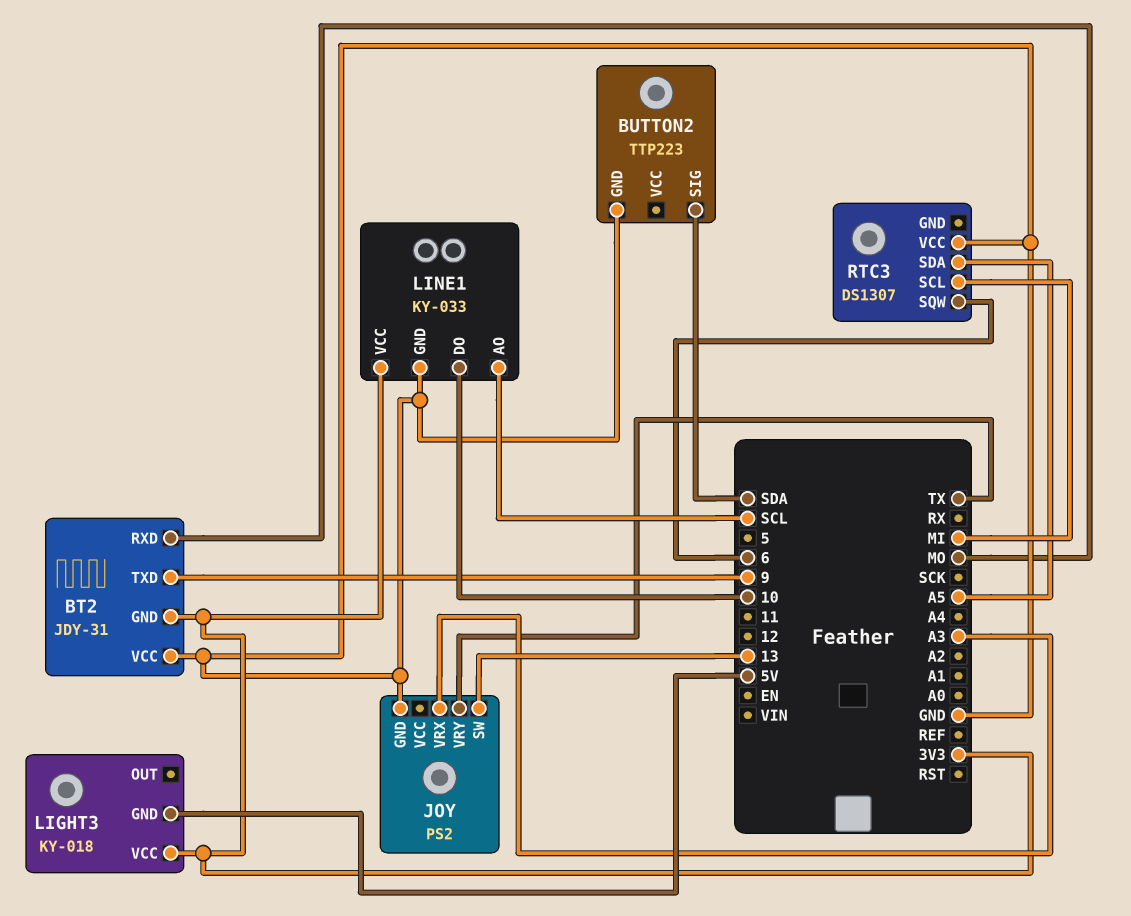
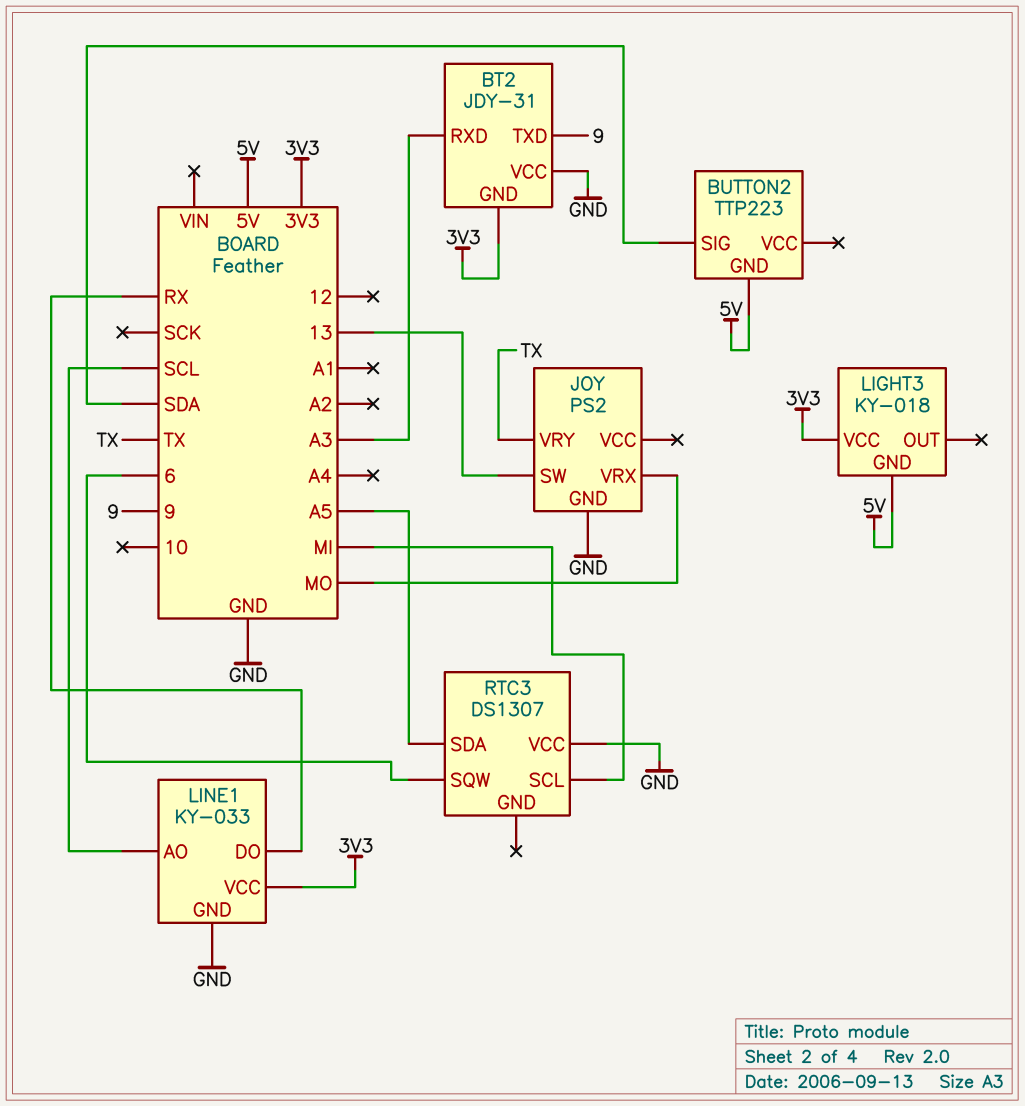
BT2 pin RXD: MO -> A3
BUTTON2 pin GND: GND -> 5V
JOY pin VRX: A3 -> MO
LINE1 pin DO: 10 -> RX

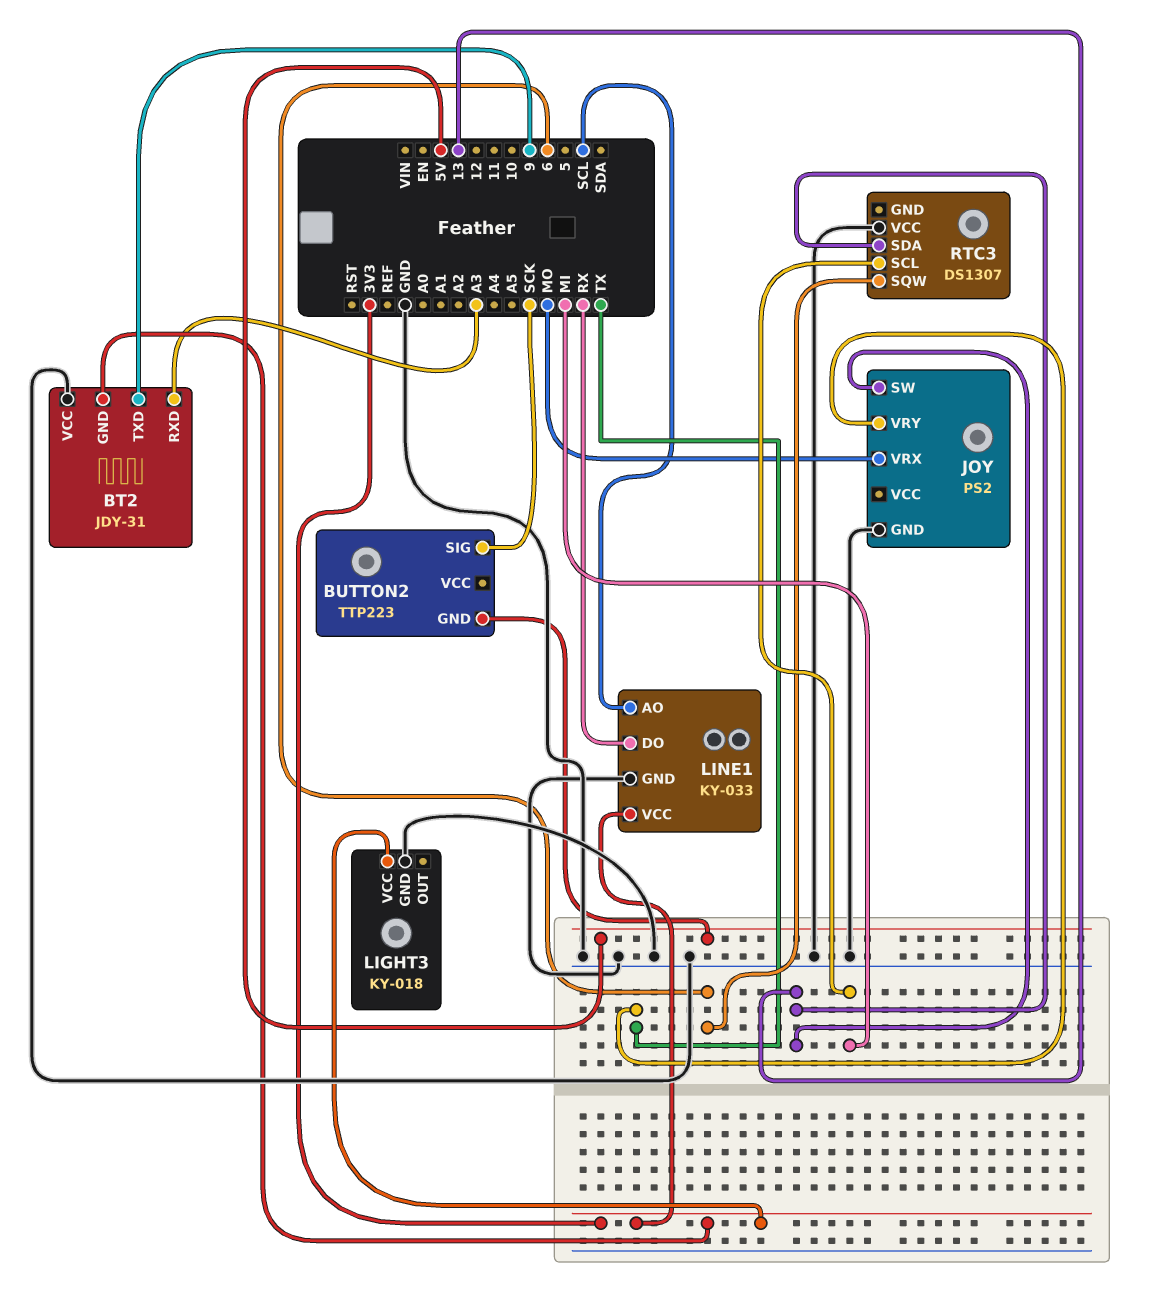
BUTTON2 pin SIG: SDA -> SCK
LIGHT3 pin GND: 5V -> GND
RTC3 pin SDA: A5 -> 13

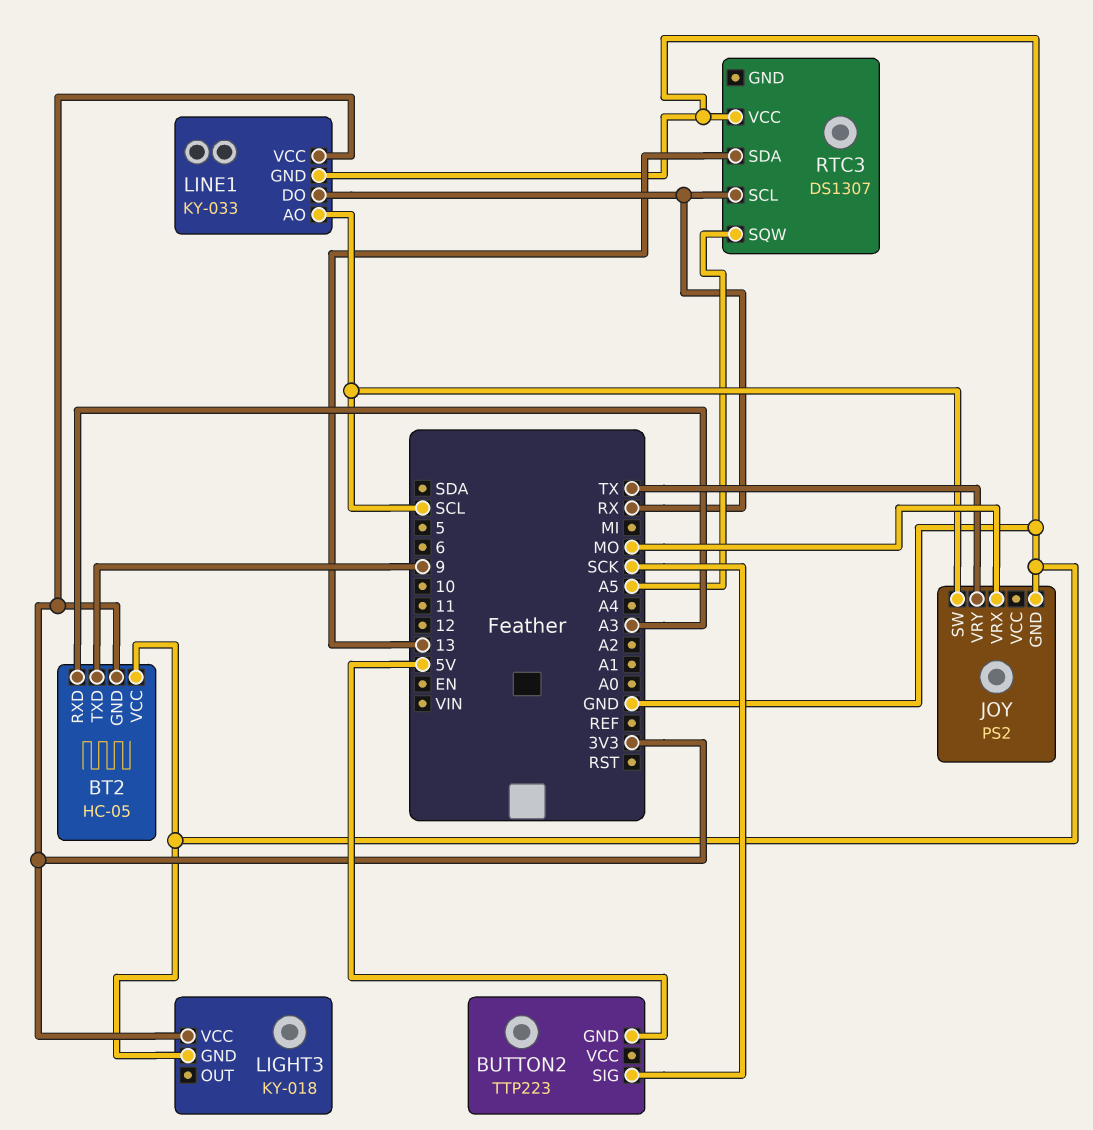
BT2: JDY-31 -> HC-05
JOY pin SW: 13 -> SCL
RTC3 pin SCL: MI -> RX
RTC3 pin SQW: 6 -> A5

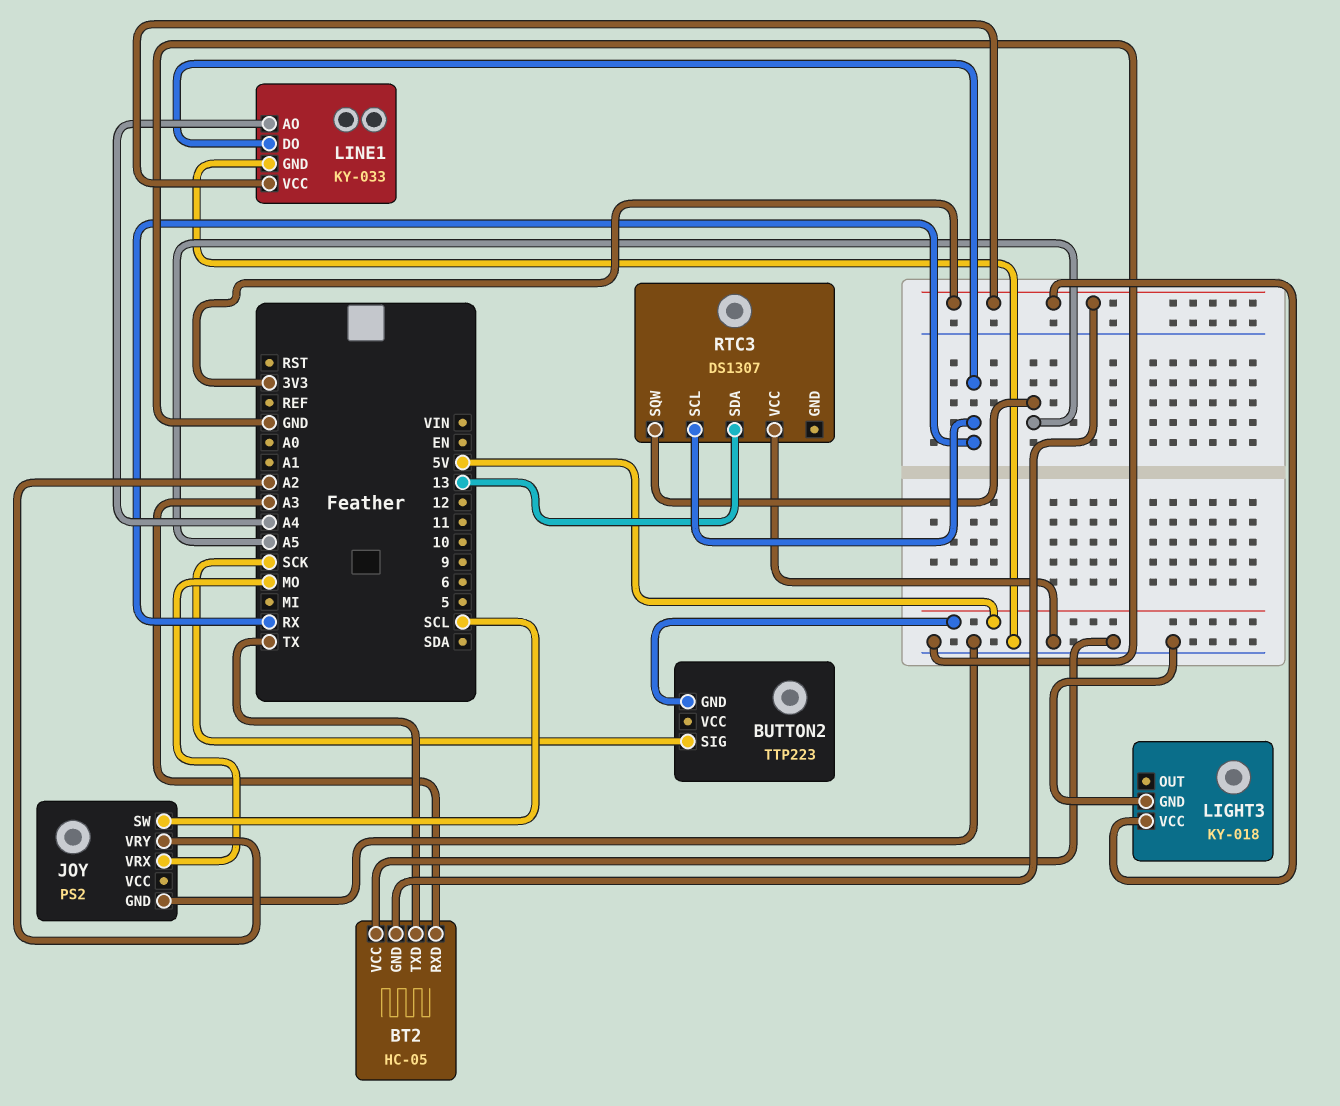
BT2 pin TXD: 9 -> TX
JOY pin VRY: TX -> A2
LINE1 pin AO: SCL -> A4

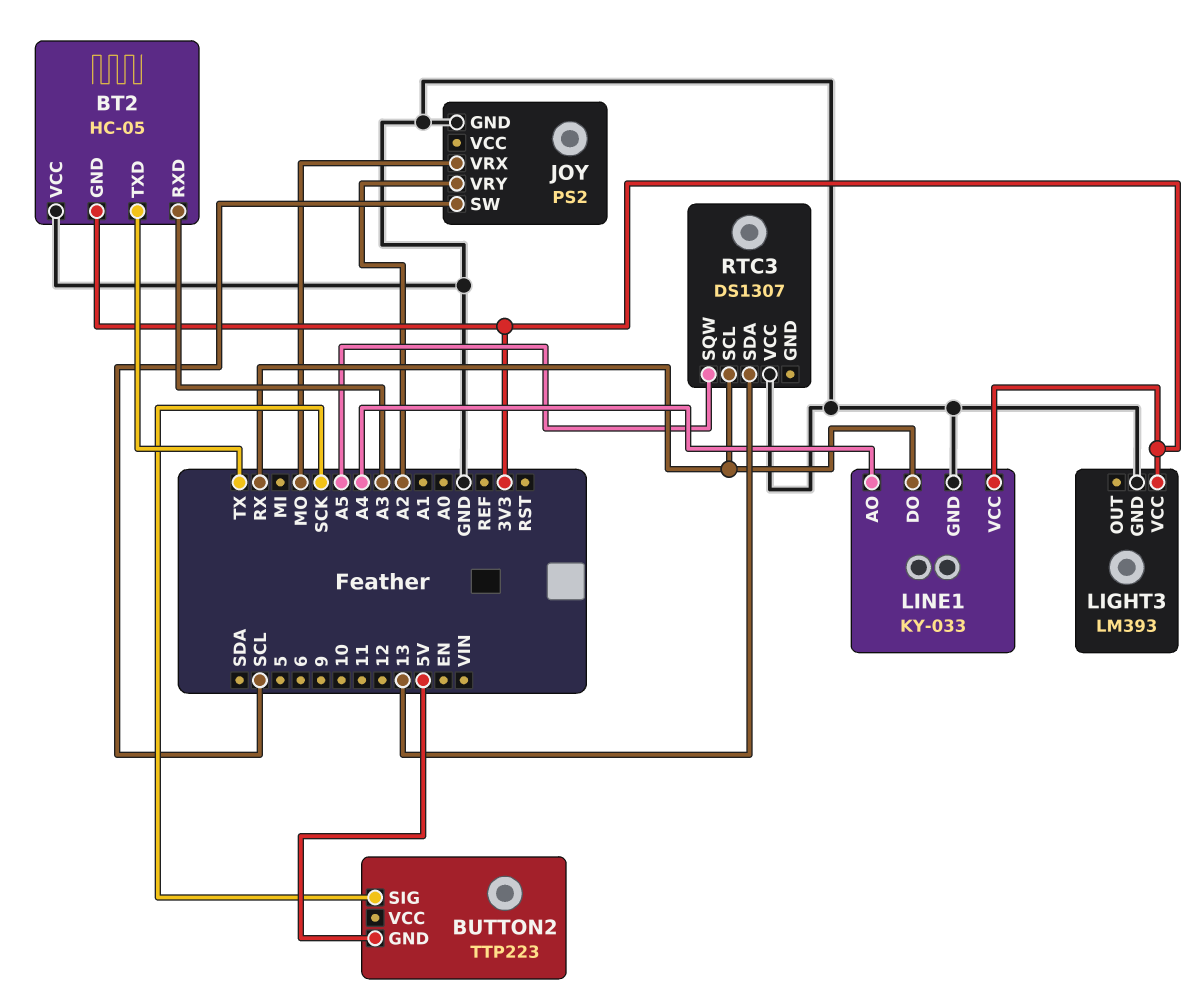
LIGHT3: KY-018 -> LM393

